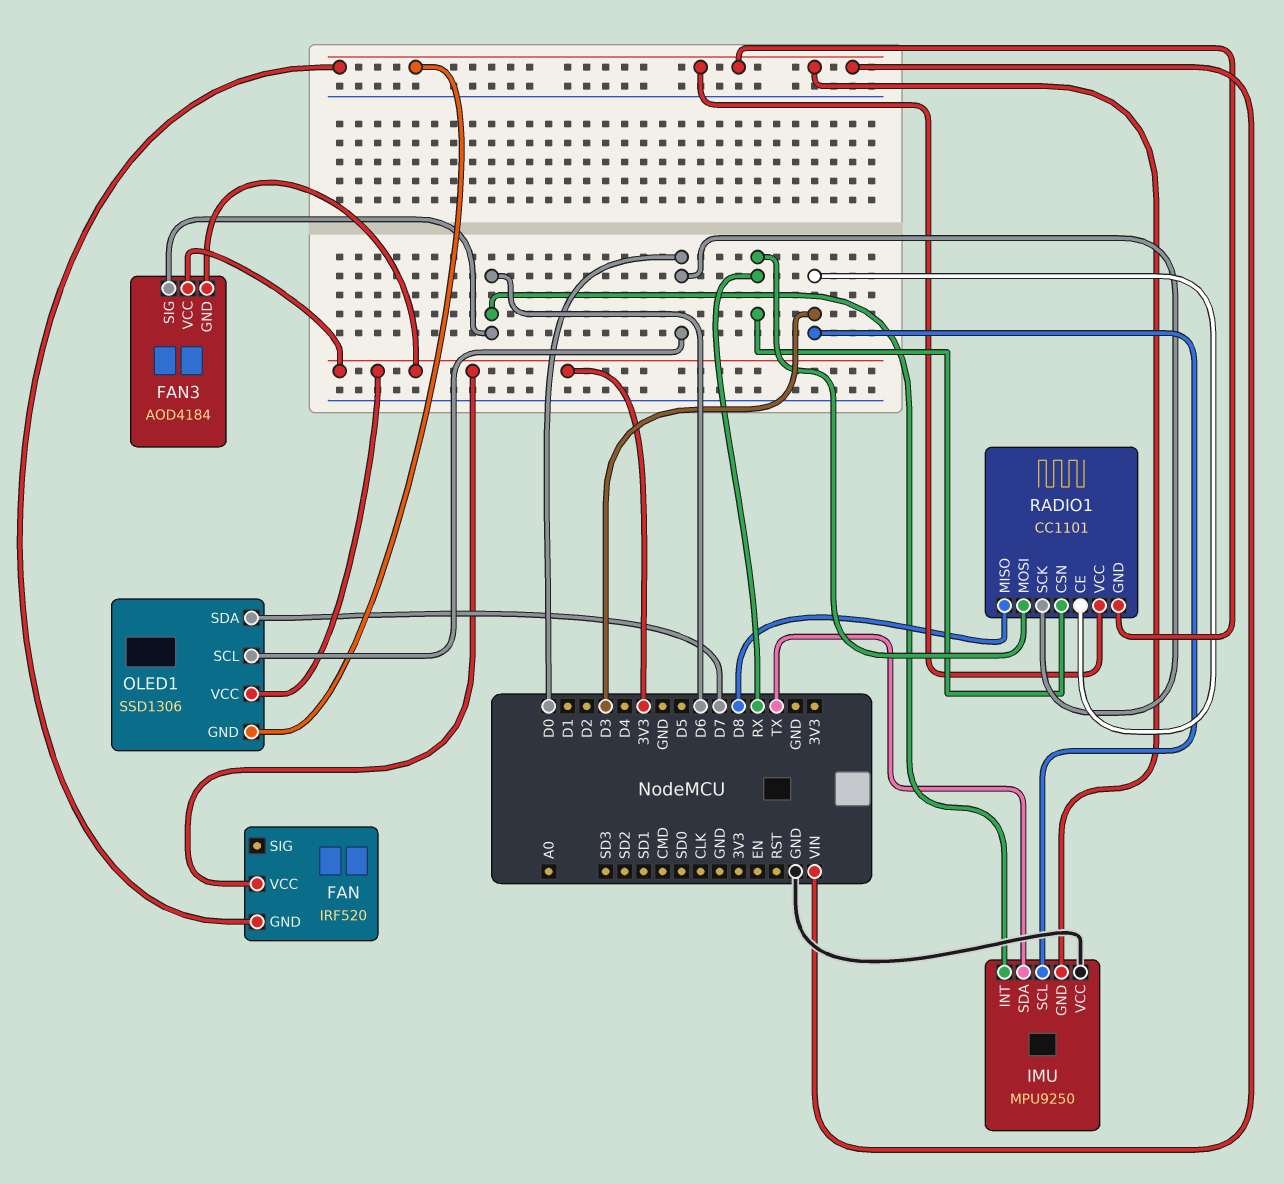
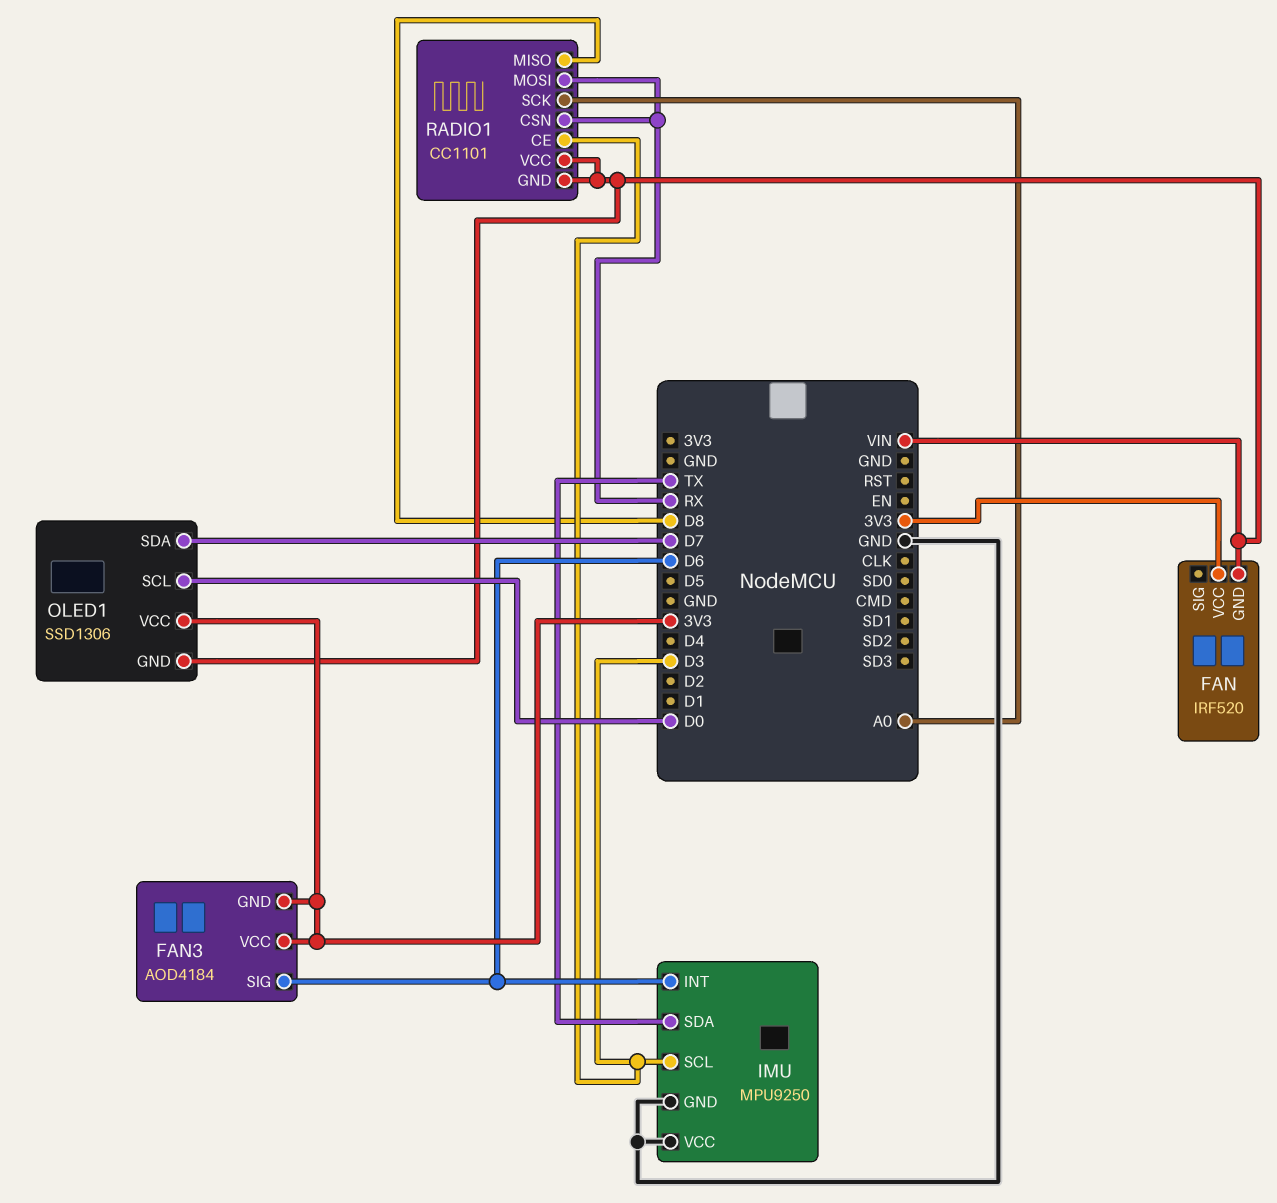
IMU pin GND: VIN -> GND
RADIO1 pin SCK: D0 -> A0

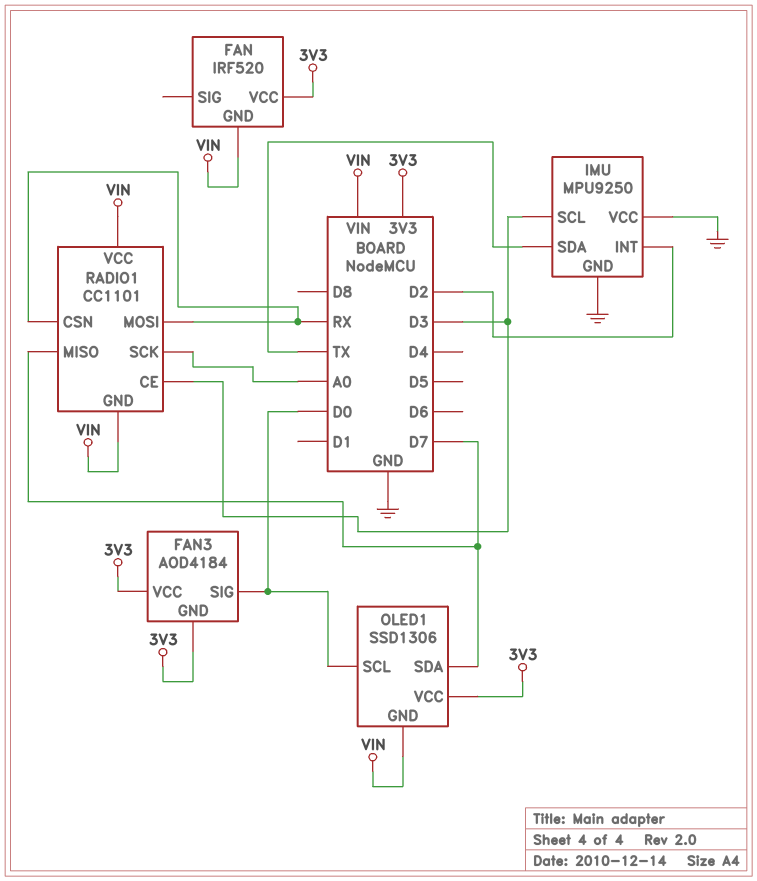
FAN3 pin SIG: D6 -> D0
IMU pin INT: D6 -> D2
RADIO1 pin MISO: D8 -> D7

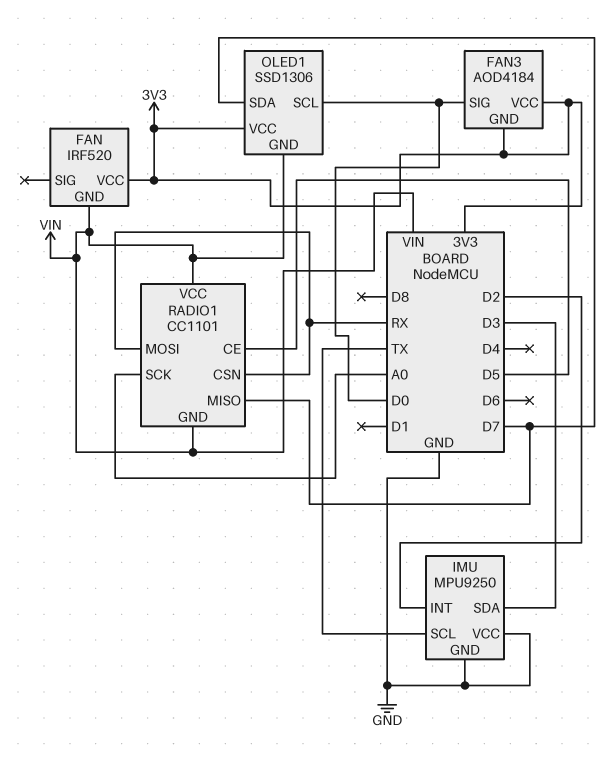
IMU pin SCL: D3 -> TX
IMU pin SDA: TX -> D3
RADIO1 pin CE: D3 -> D5

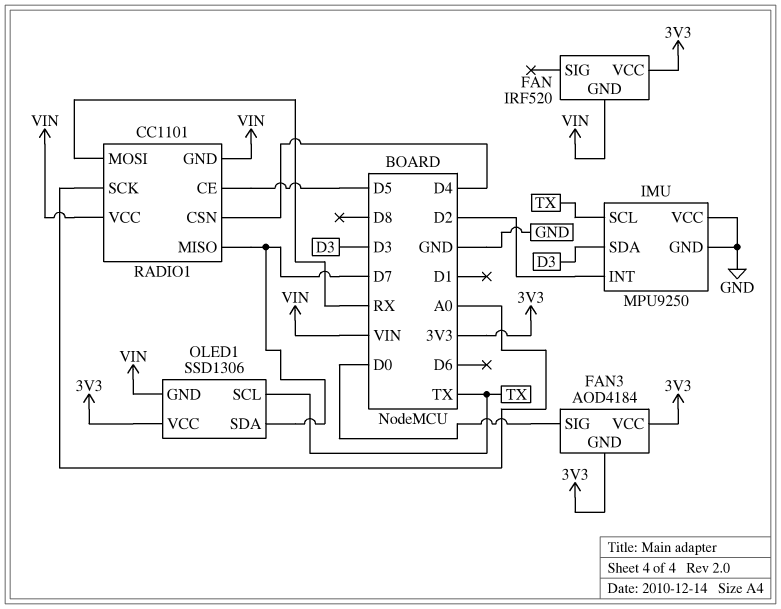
OLED1 pin SCL: D0 -> TX
RADIO1 pin CSN: RX -> D4

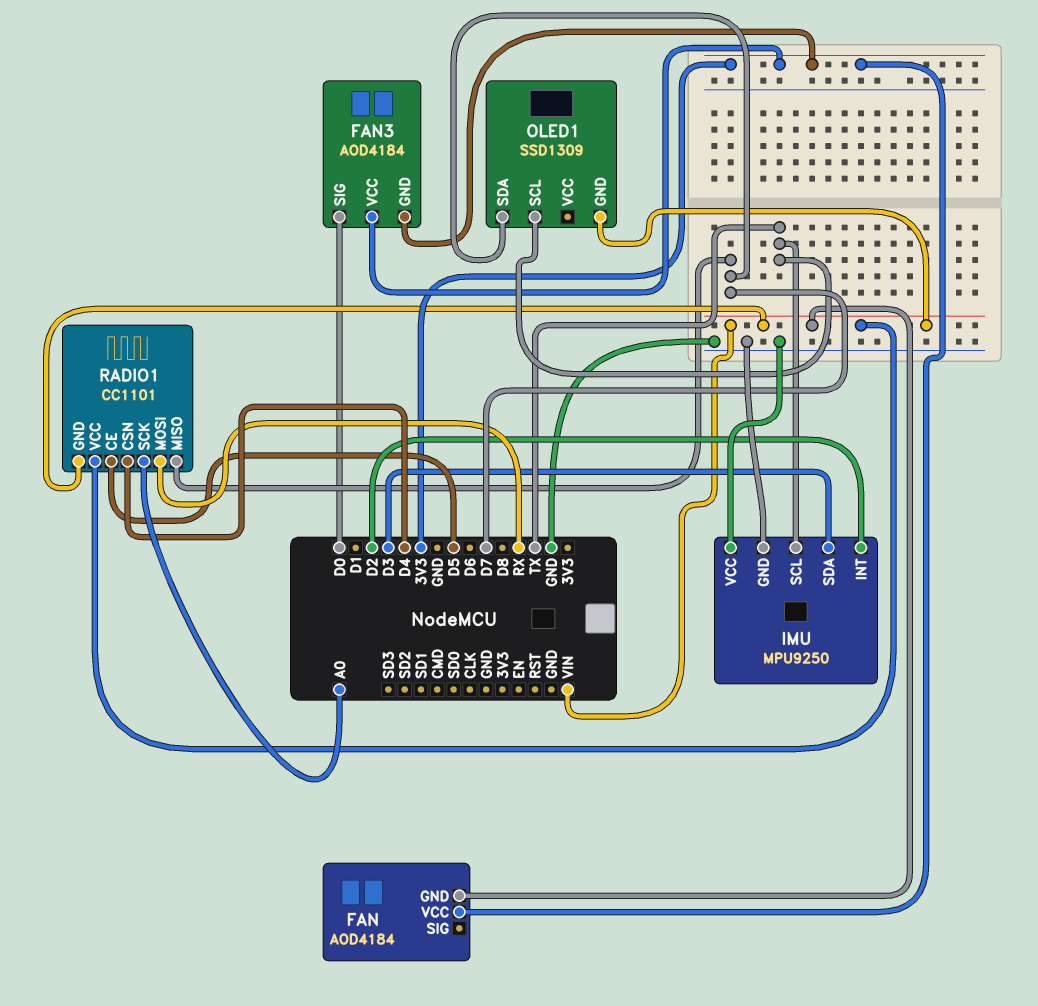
FAN: IRF520 -> AOD4184
OLED1: SSD1306 -> SSD1309
OLED1 pin VCC: 3V3 -> none

